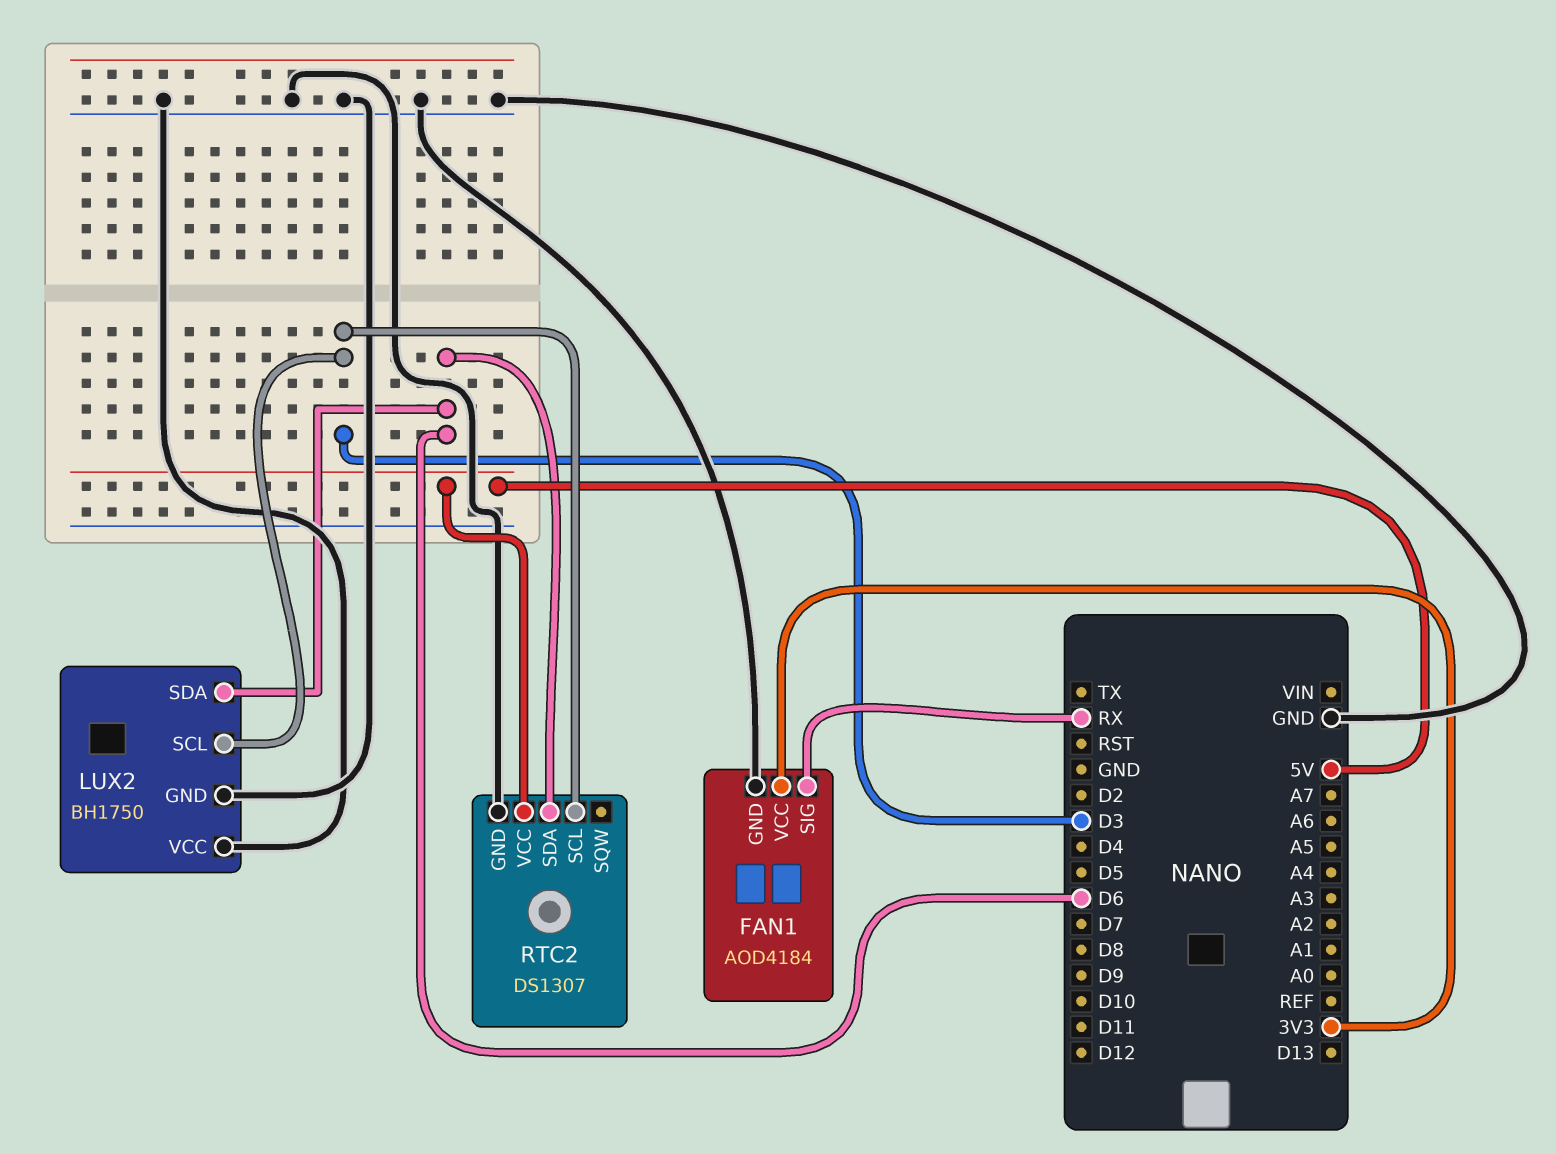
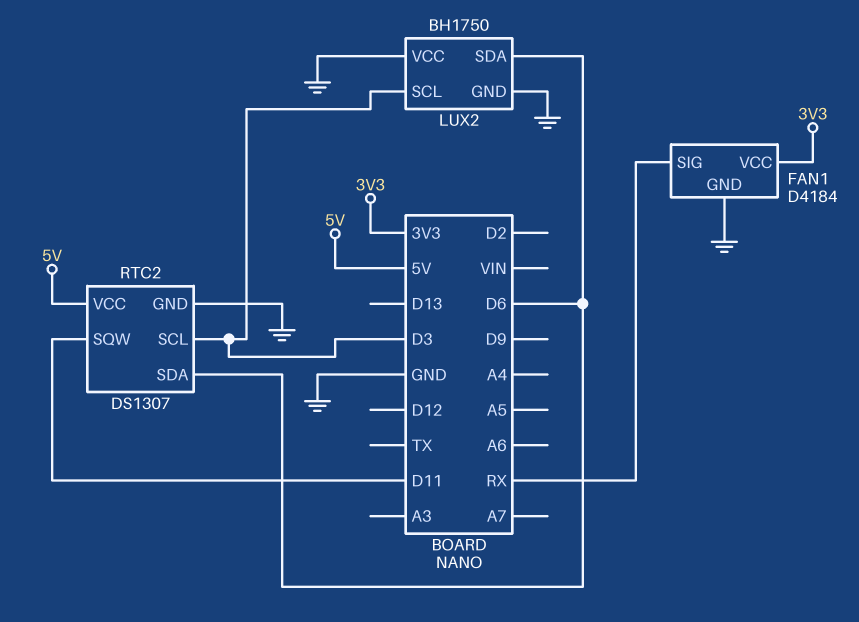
FAN1: AOD4184 -> D4184
RTC2 pin SQW: none -> D11

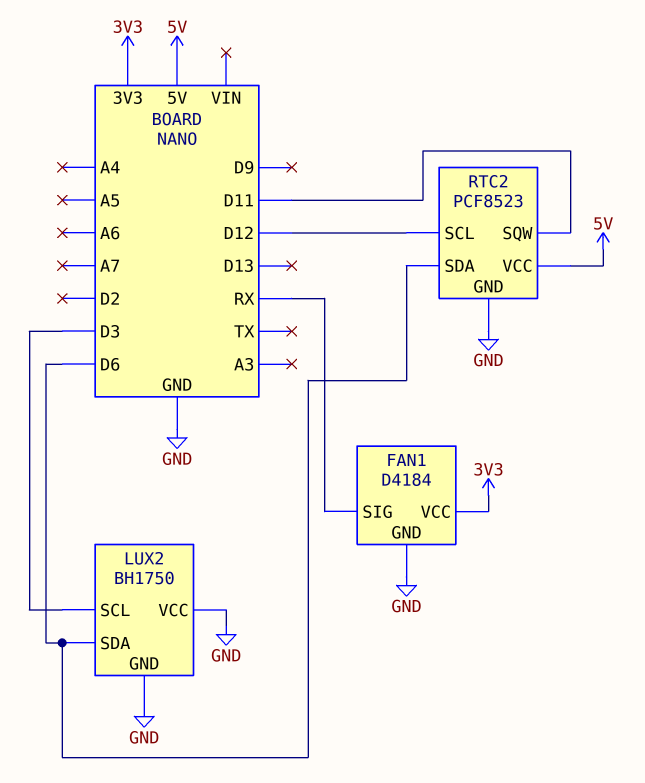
RTC2: DS1307 -> PCF8523
RTC2 pin SCL: D3 -> D12

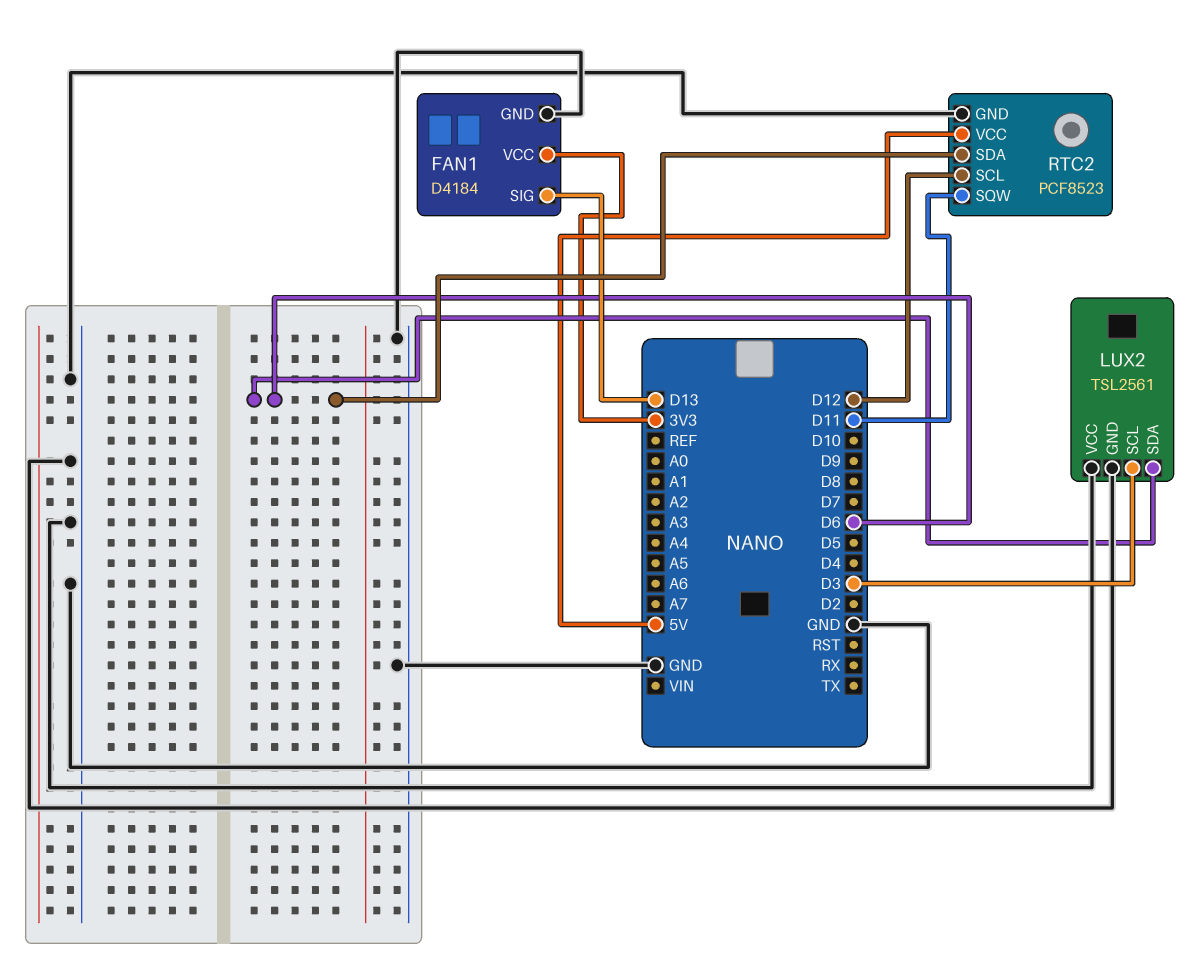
FAN1 pin SIG: RX -> D13
LUX2: BH1750 -> TSL2561

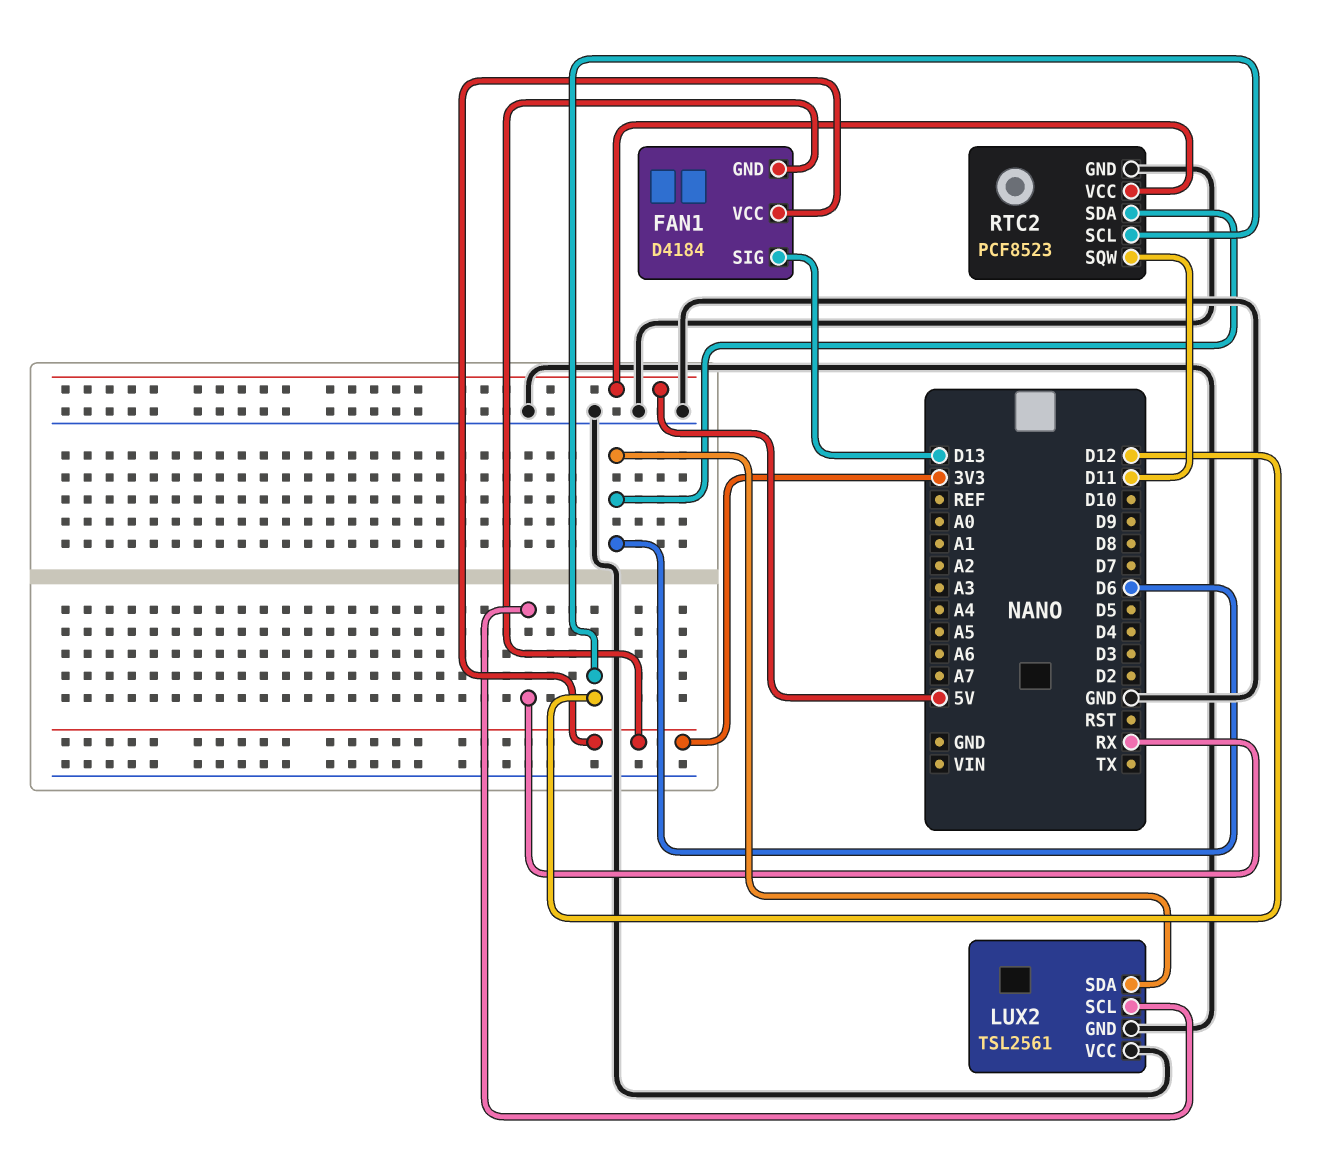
FAN1 pin GND: GND -> 3V3
LUX2 pin SCL: D3 -> RX

